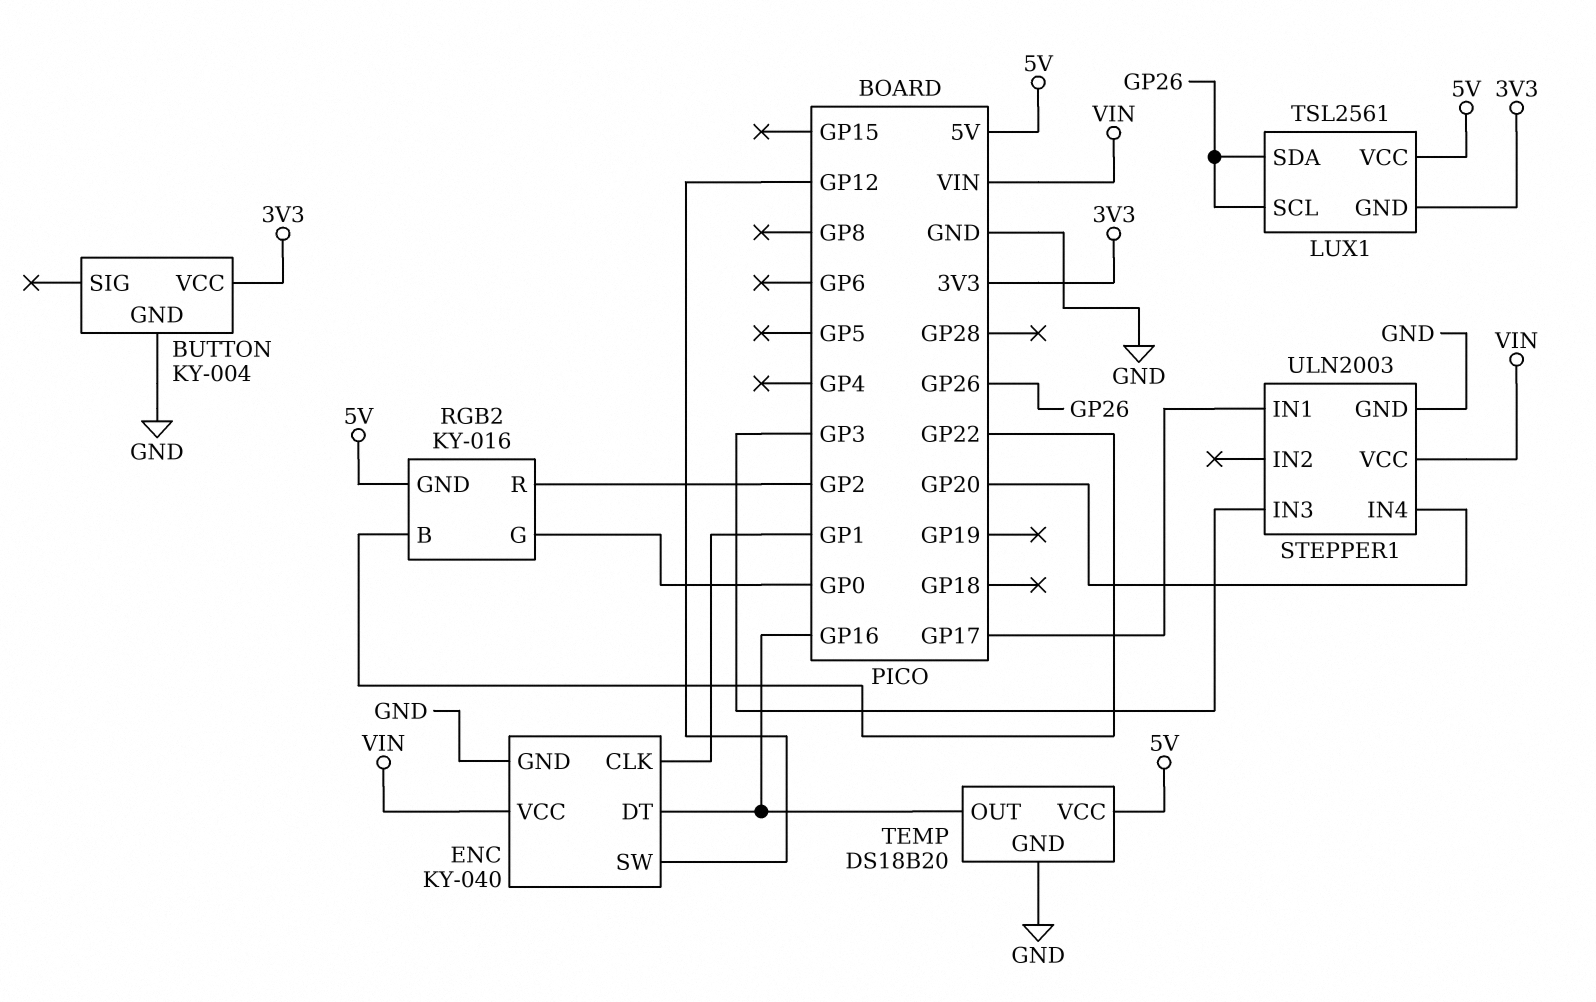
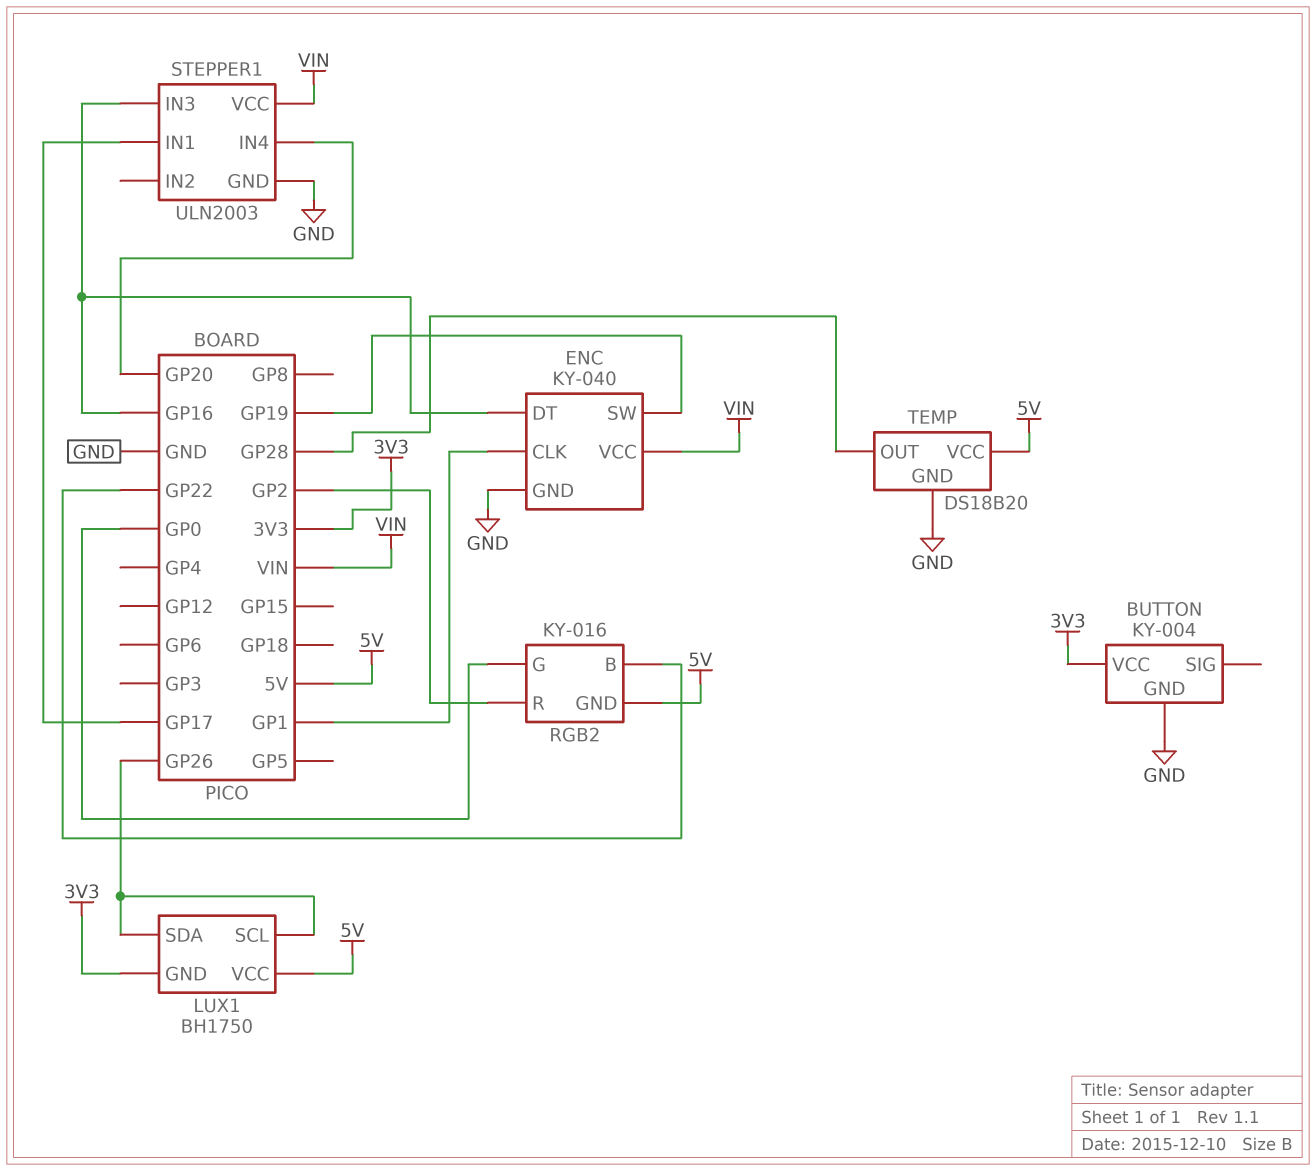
ENC pin SW: GP12 -> GP19
LUX1: TSL2561 -> BH1750
STEPPER1 pin IN3: GP3 -> GP16
TEMP pin OUT: GP16 -> GP28

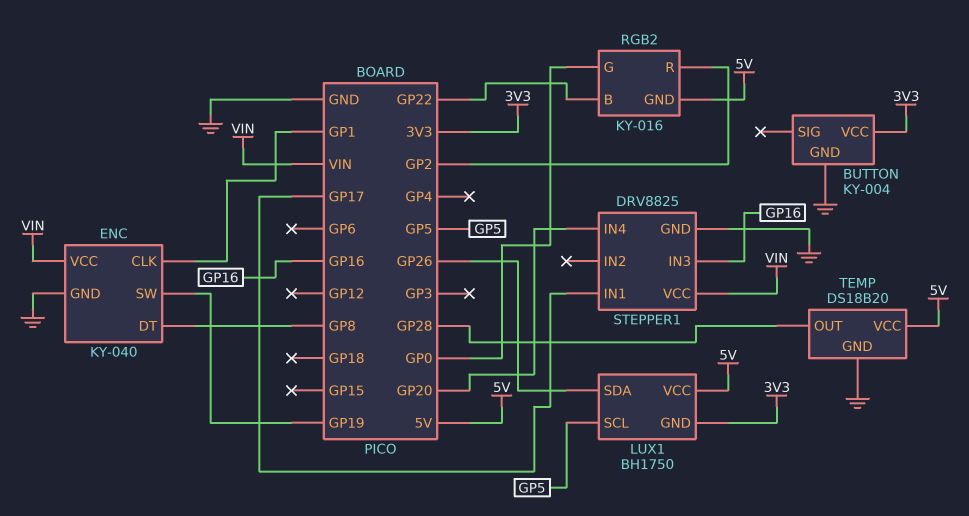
ENC pin DT: GP16 -> GP8
LUX1 pin SCL: GP26 -> GP5
STEPPER1: ULN2003 -> DRV8825

